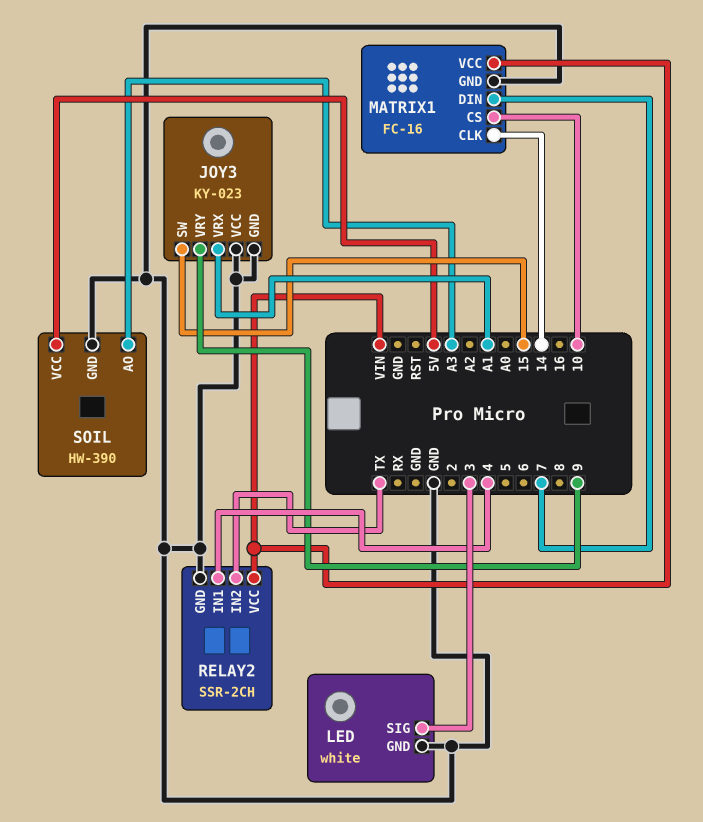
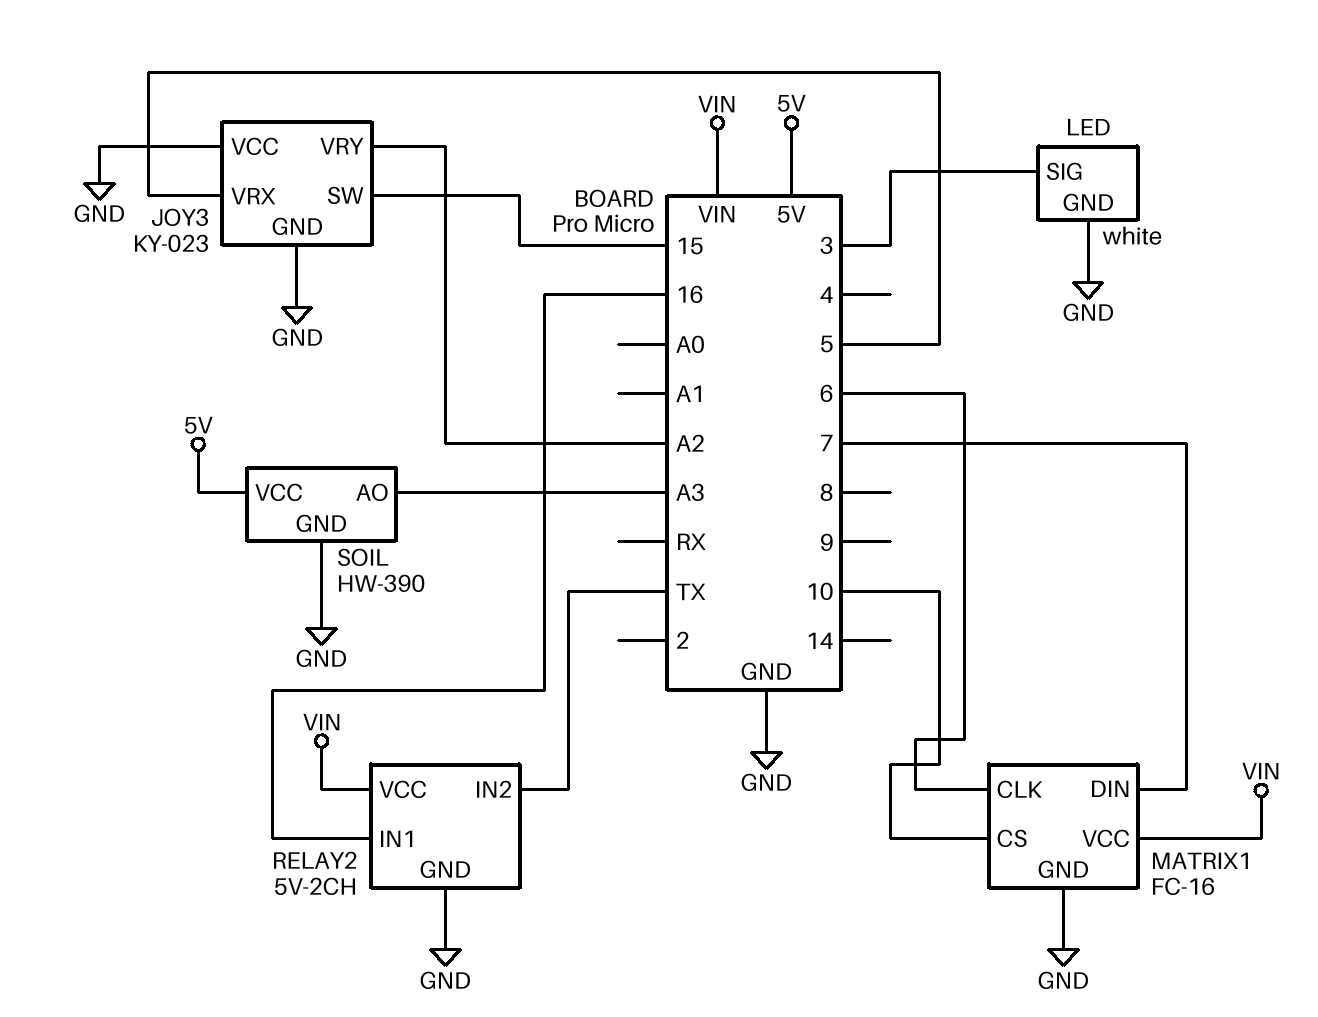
JOY3 pin VRX: A1 -> 5
JOY3 pin VRY: 9 -> A2
MATRIX1 pin CLK: 14 -> 6
RELAY2: SSR-2CH -> 5V-2CH
RELAY2 pin IN1: 4 -> 16

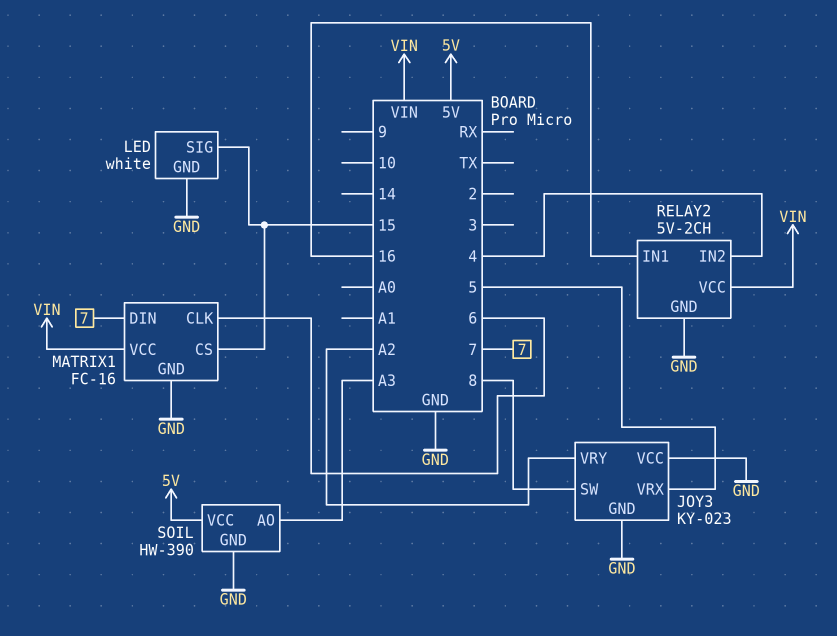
JOY3 pin SW: 15 -> 8
LED pin SIG: 3 -> 15
MATRIX1 pin CS: 10 -> 15
RELAY2 pin IN2: TX -> 4

